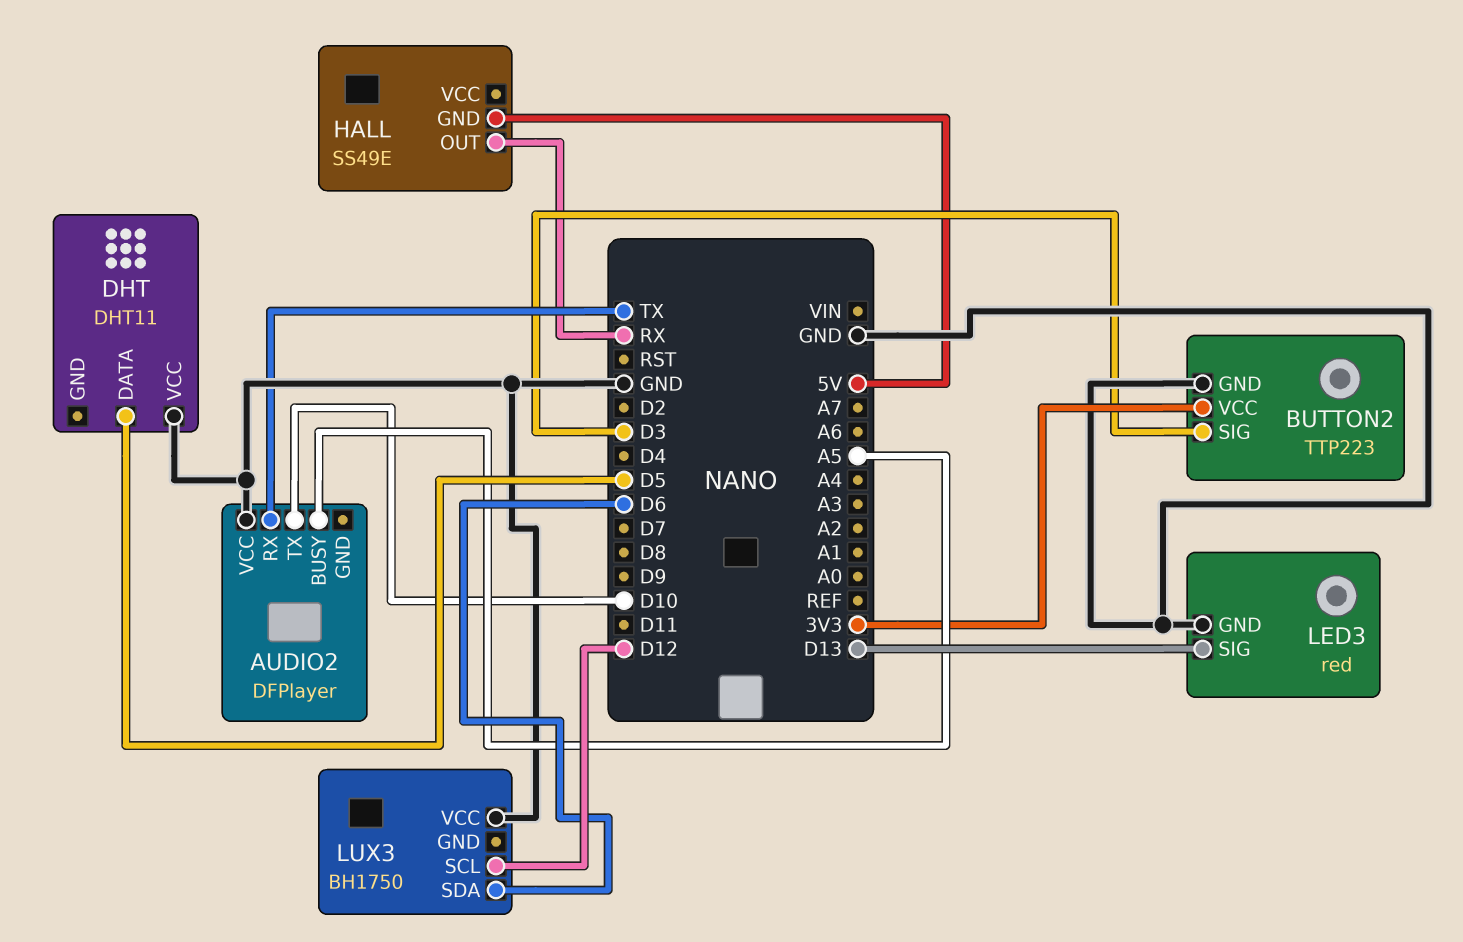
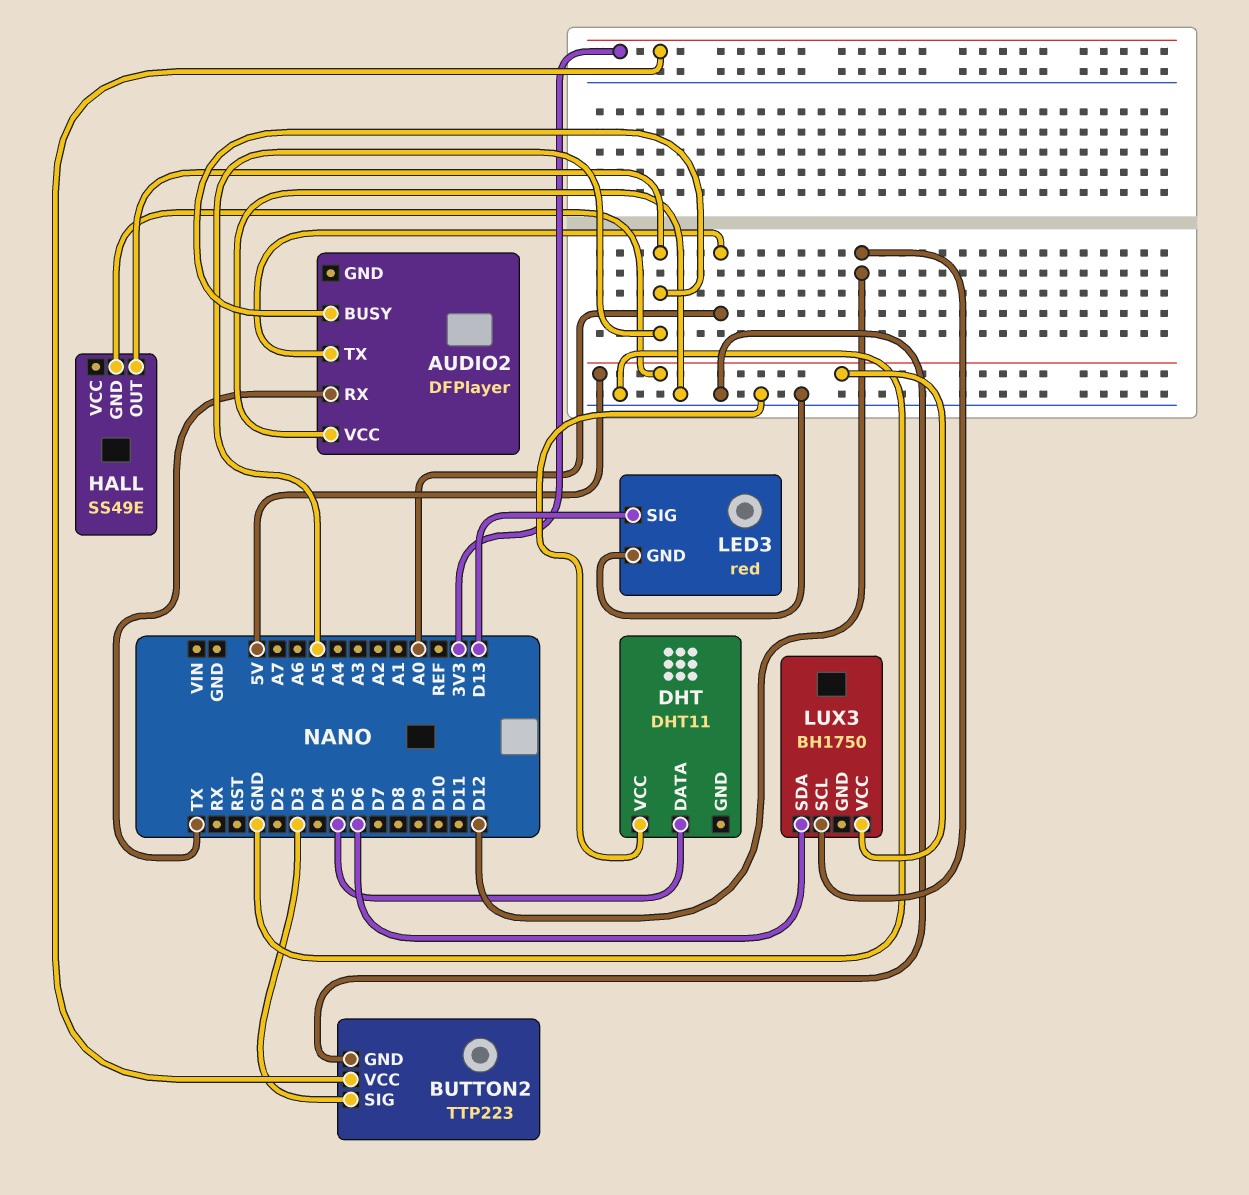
AUDIO2 pin TX: D10 -> A0
HALL pin OUT: RX -> A5
LUX3 pin VCC: GND -> 5V

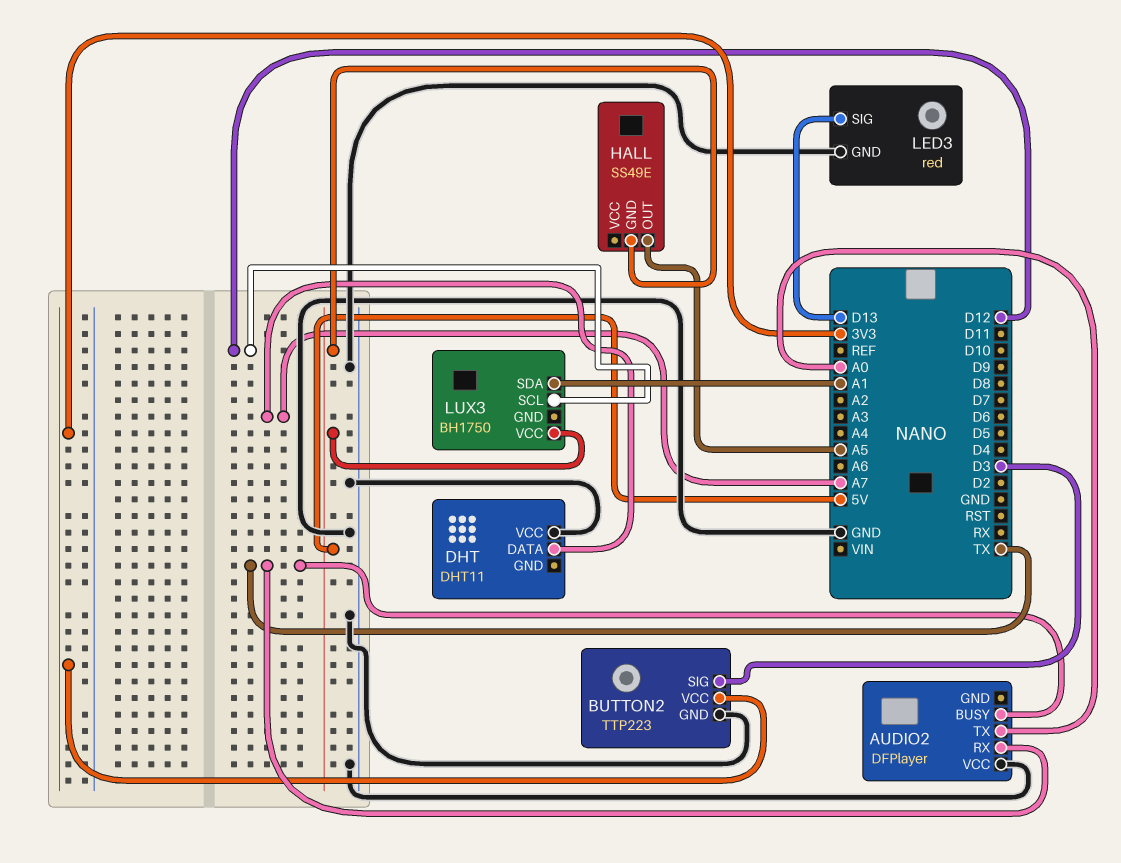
AUDIO2 pin BUSY: A5 -> TX
DHT pin DATA: D5 -> A7
LUX3 pin SDA: D6 -> A1

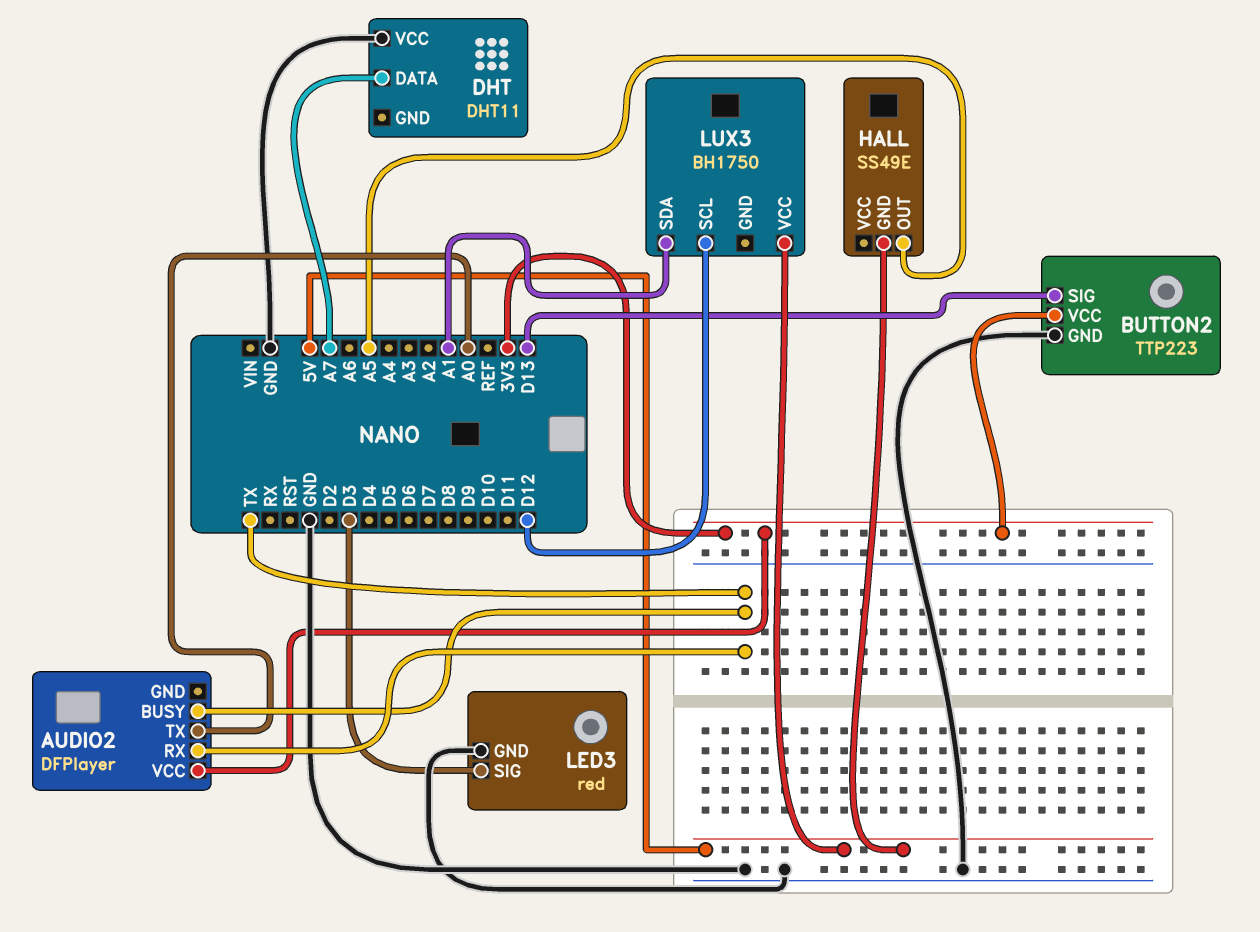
AUDIO2 pin VCC: GND -> 3V3
BUTTON2 pin SIG: D3 -> D13
LED3 pin SIG: D13 -> D3

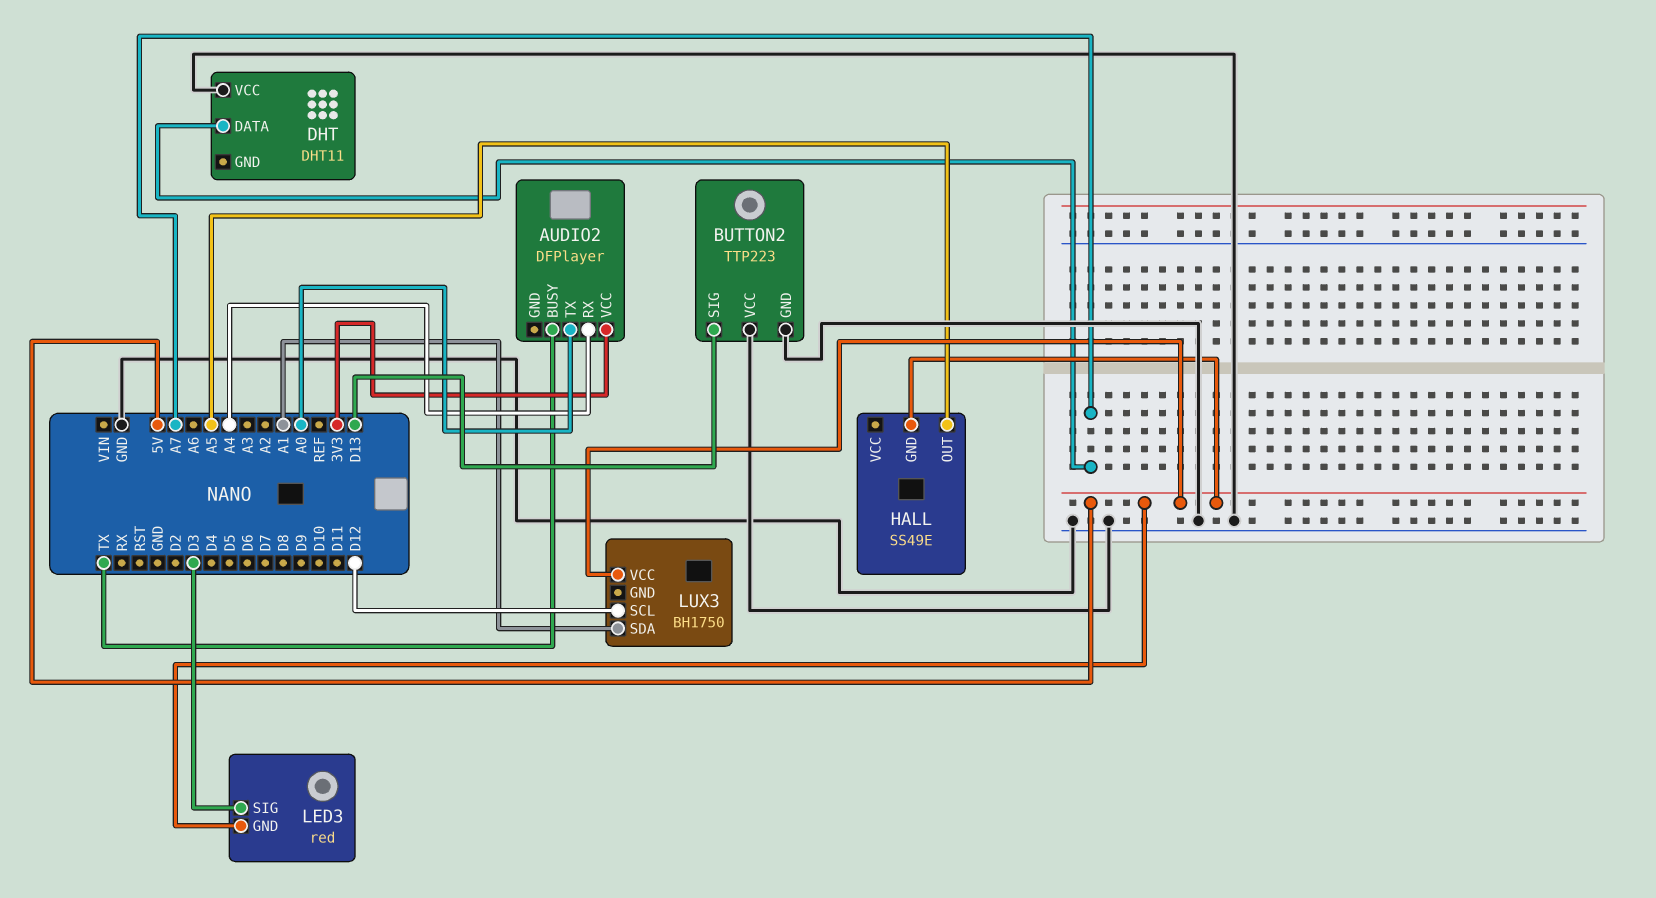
AUDIO2 pin RX: TX -> A4
BUTTON2 pin VCC: 3V3 -> GND
LED3 pin GND: GND -> 5V

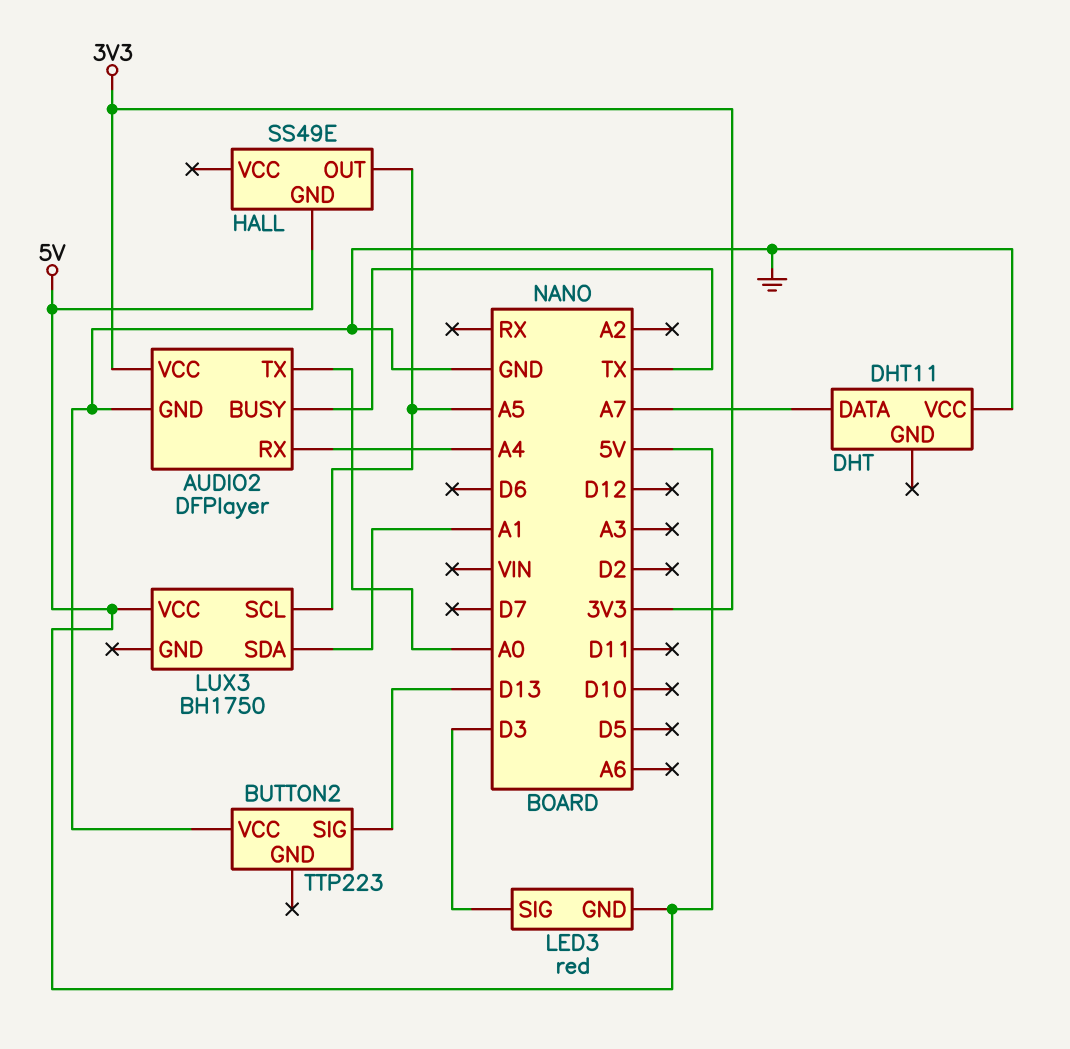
AUDIO2 pin GND: none -> GND
BUTTON2 pin GND: GND -> none
LUX3 pin SCL: D12 -> A5

